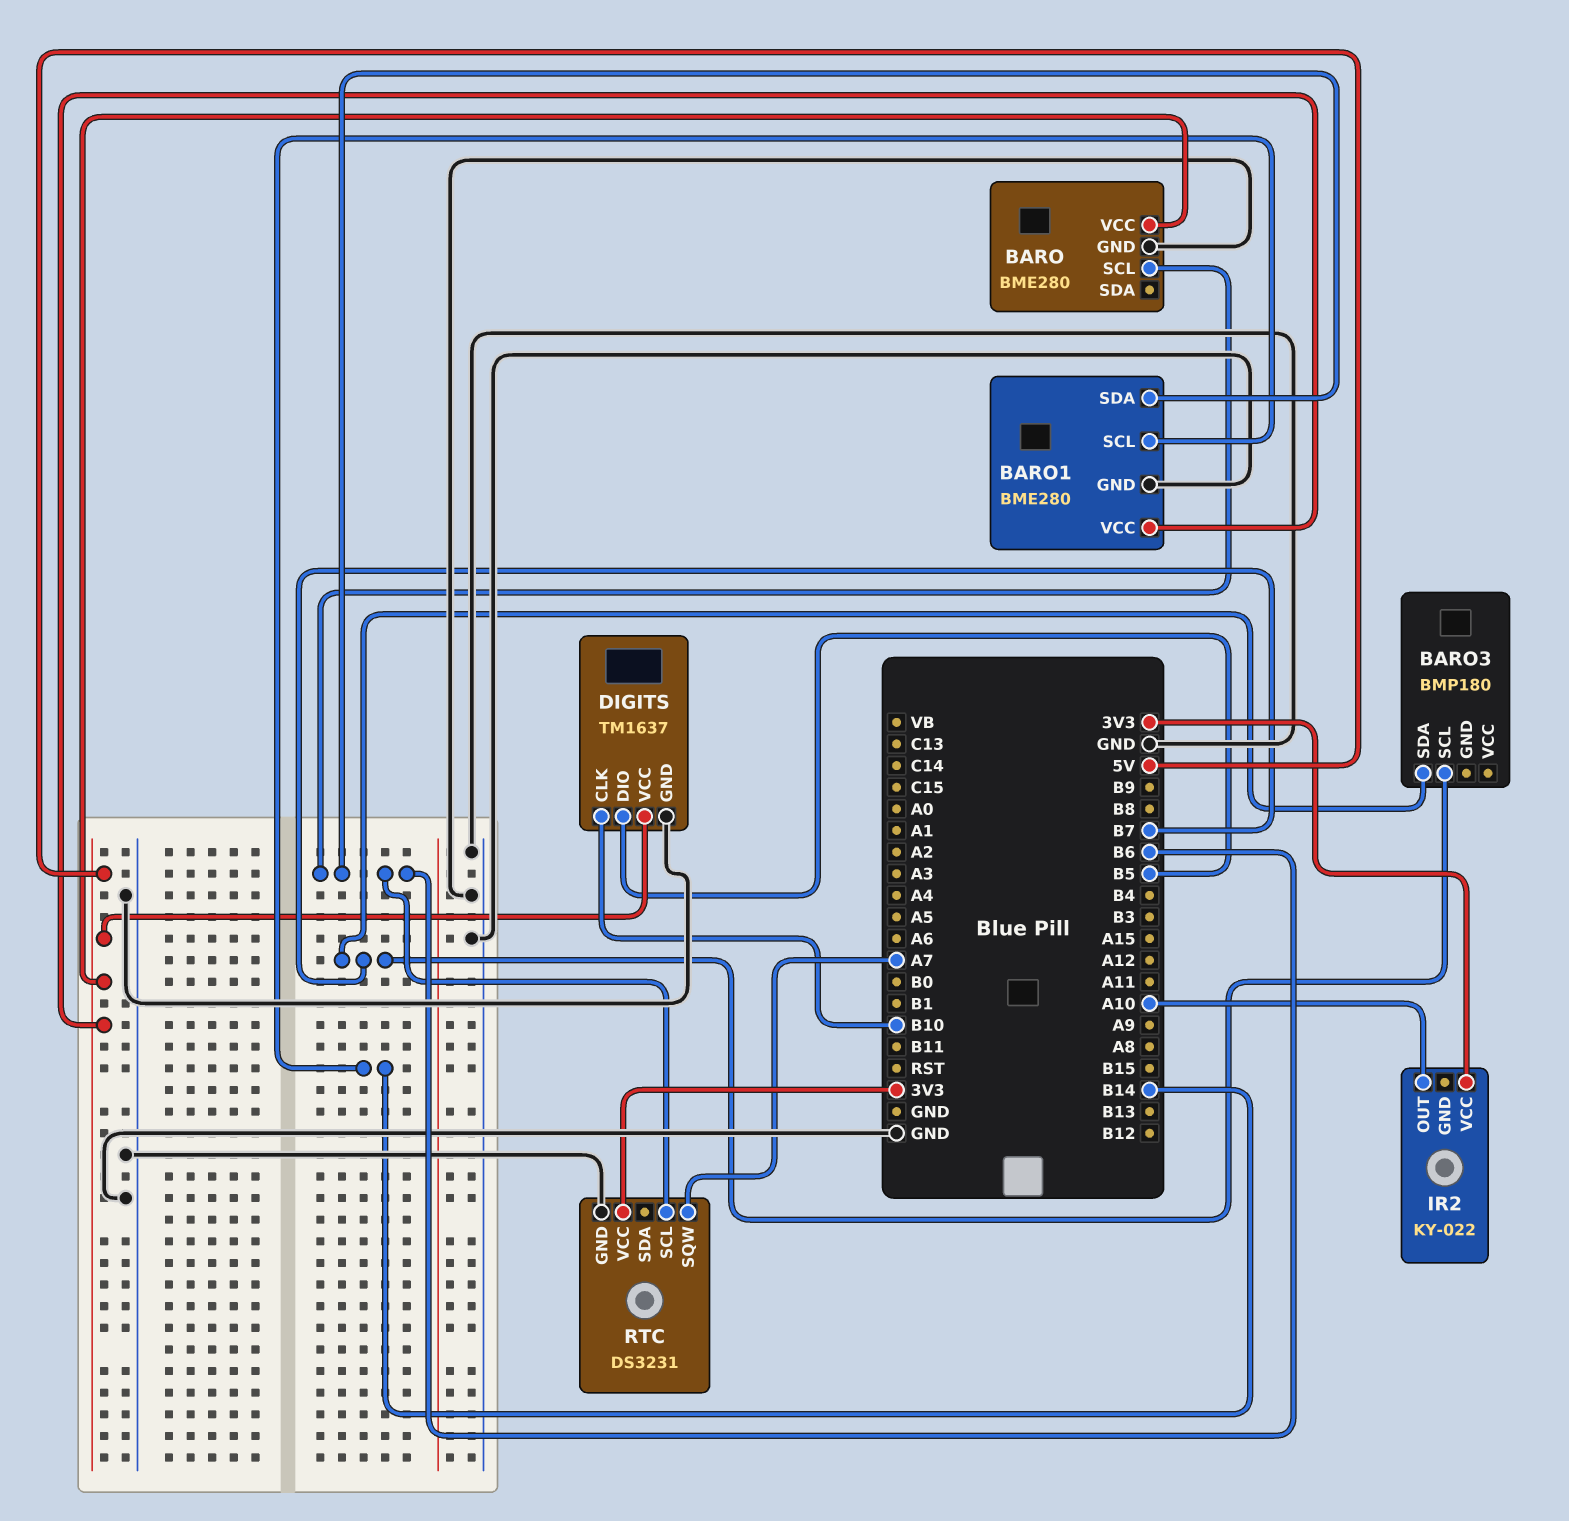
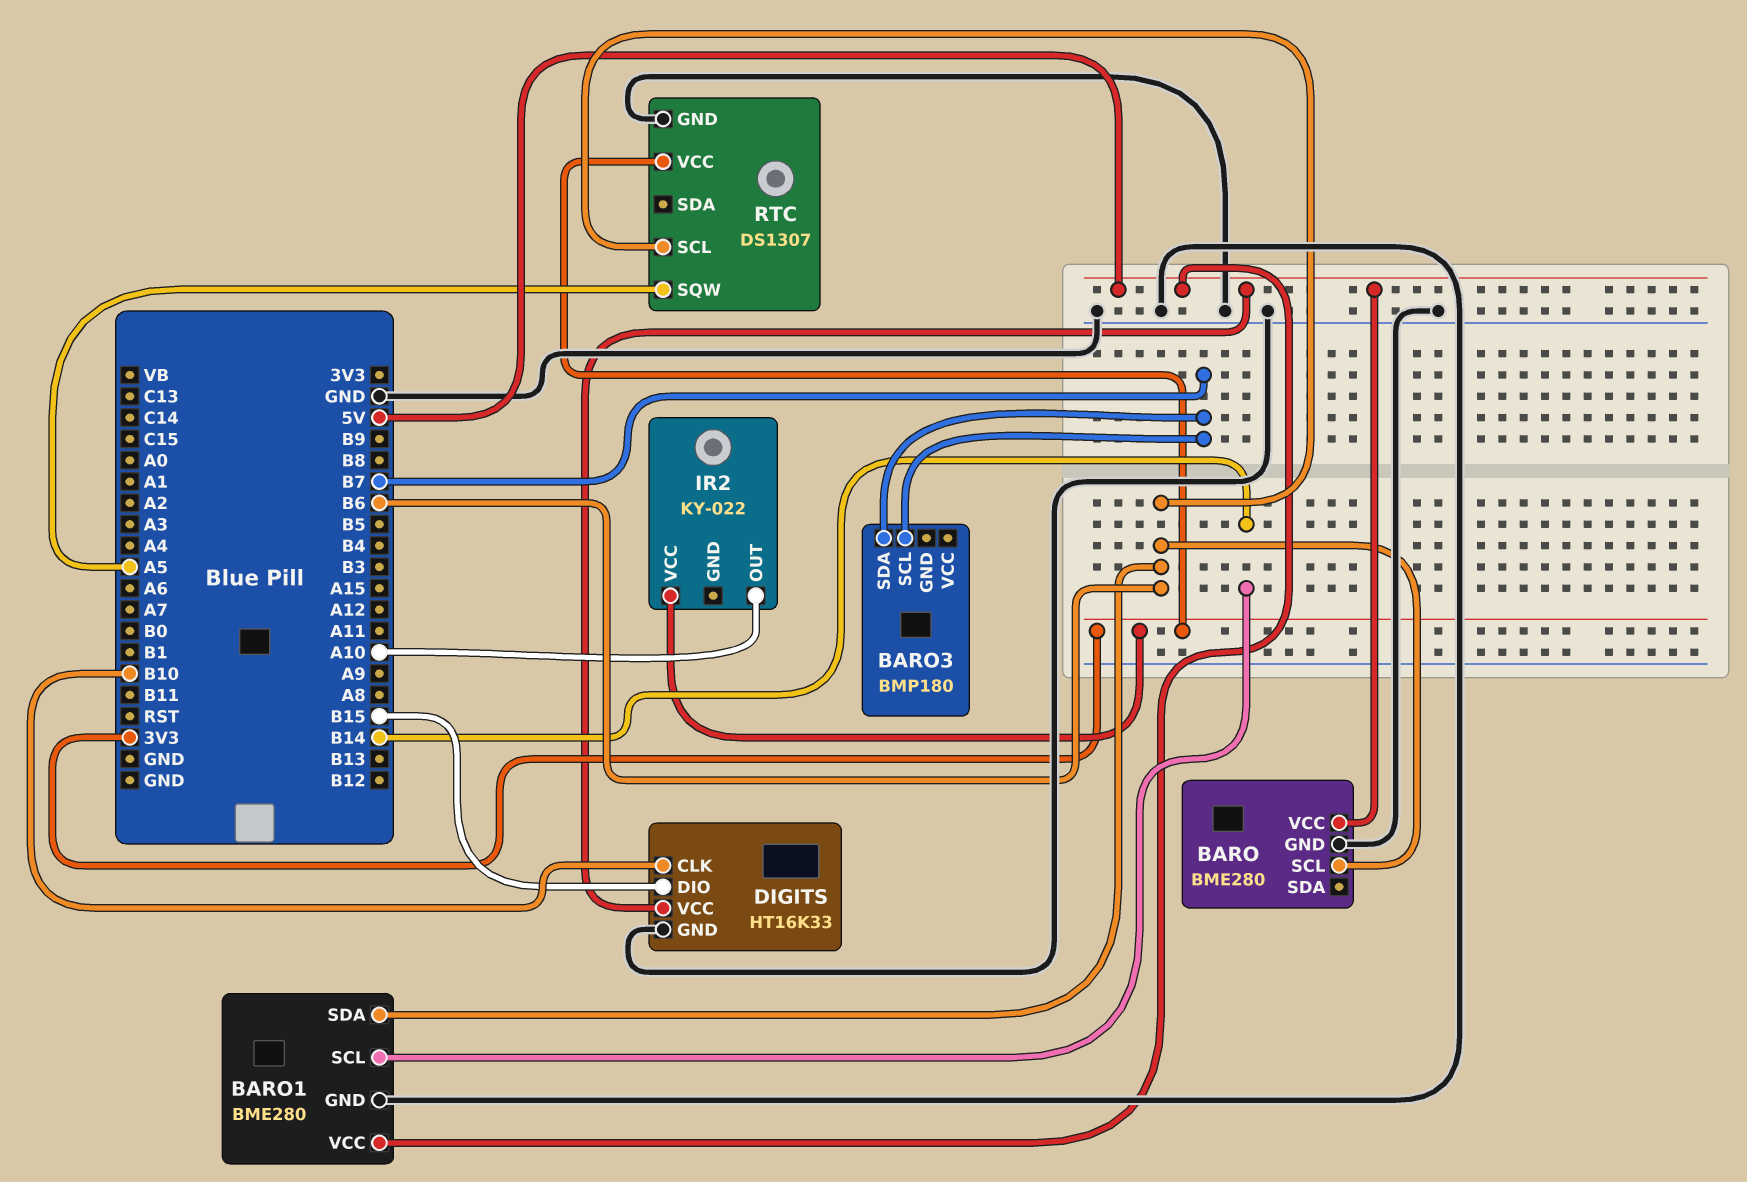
DIGITS: TM1637 -> HT16K33
DIGITS pin DIO: B5 -> B15
RTC: DS3231 -> DS1307
RTC pin SQW: A7 -> A5

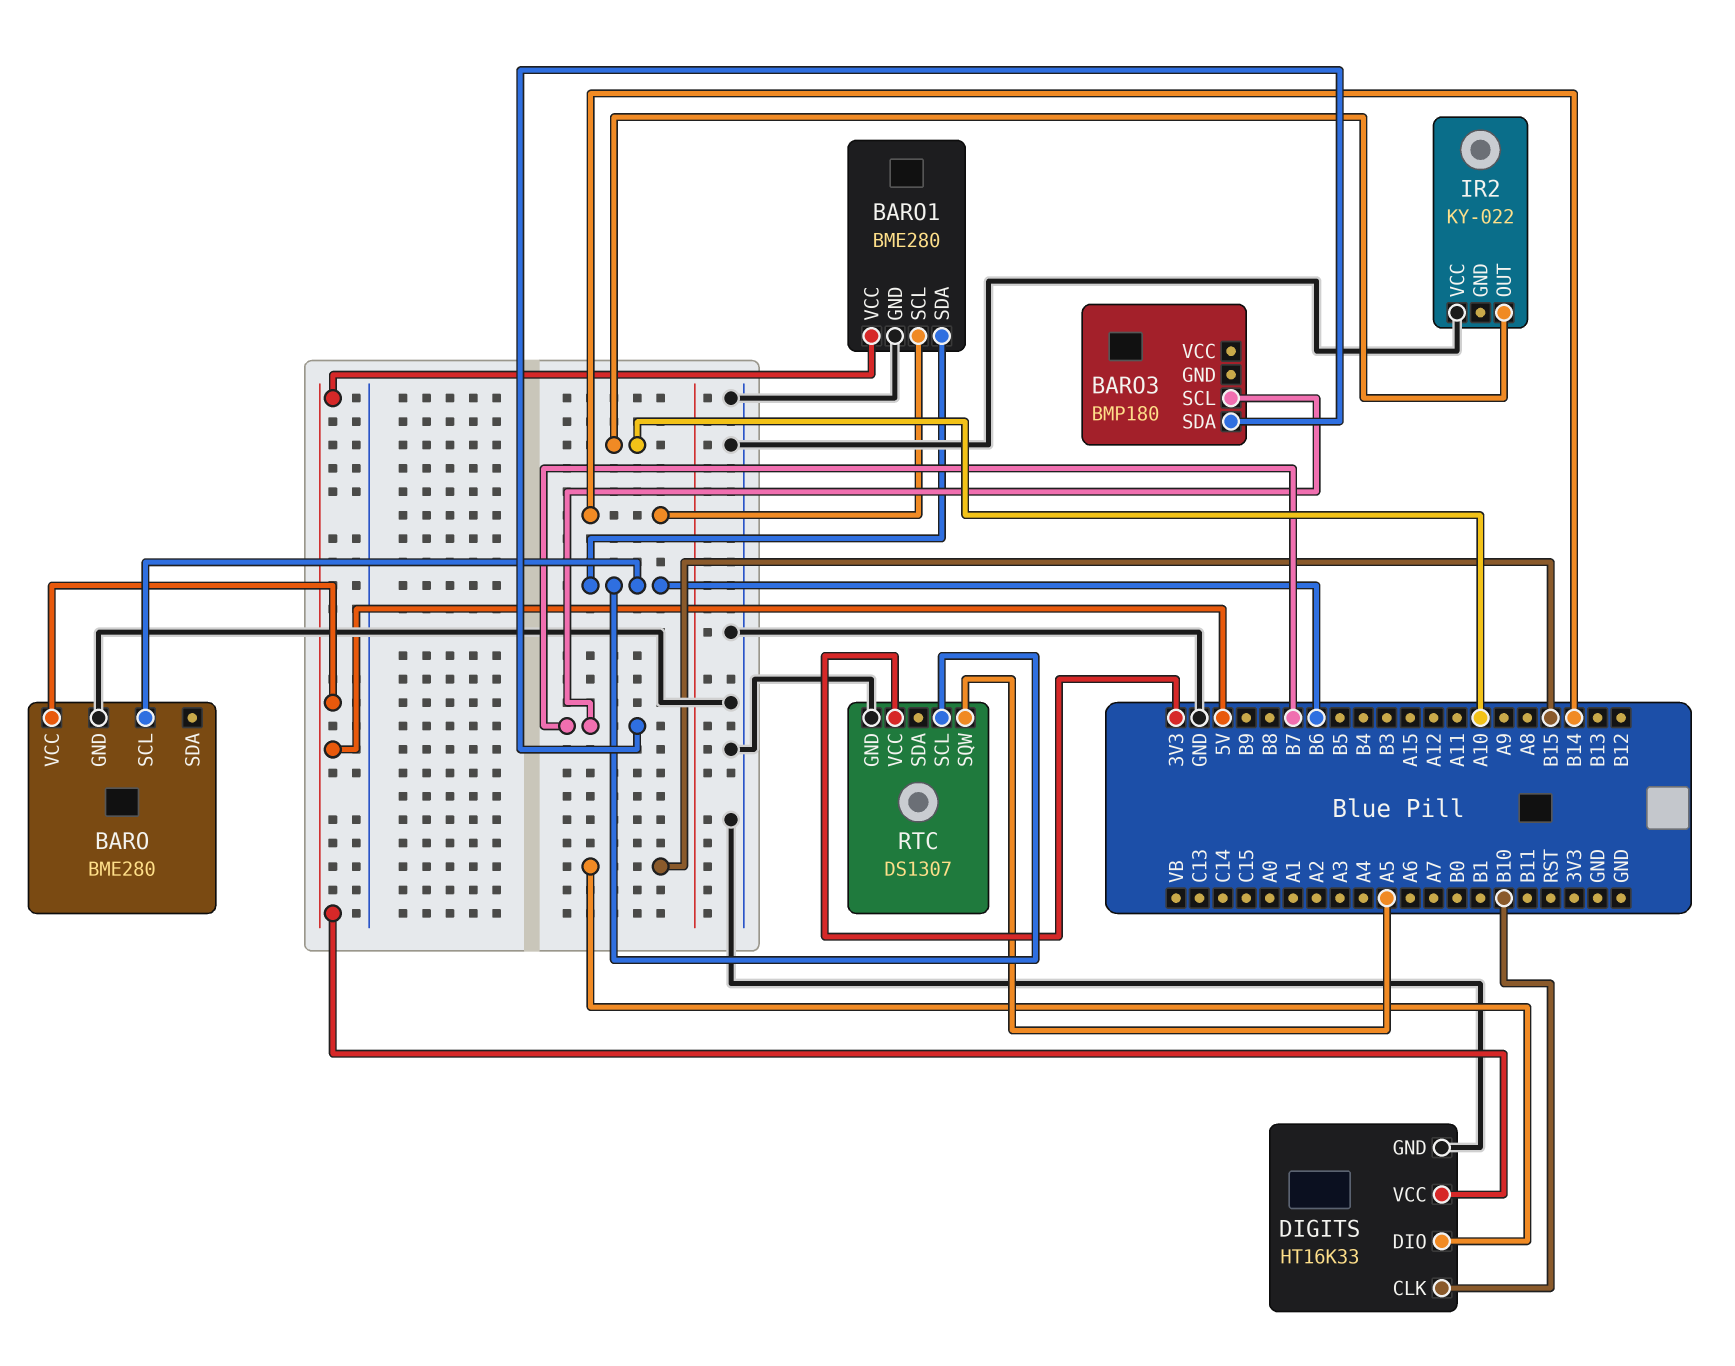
IR2 pin VCC: 3V3 -> GND

